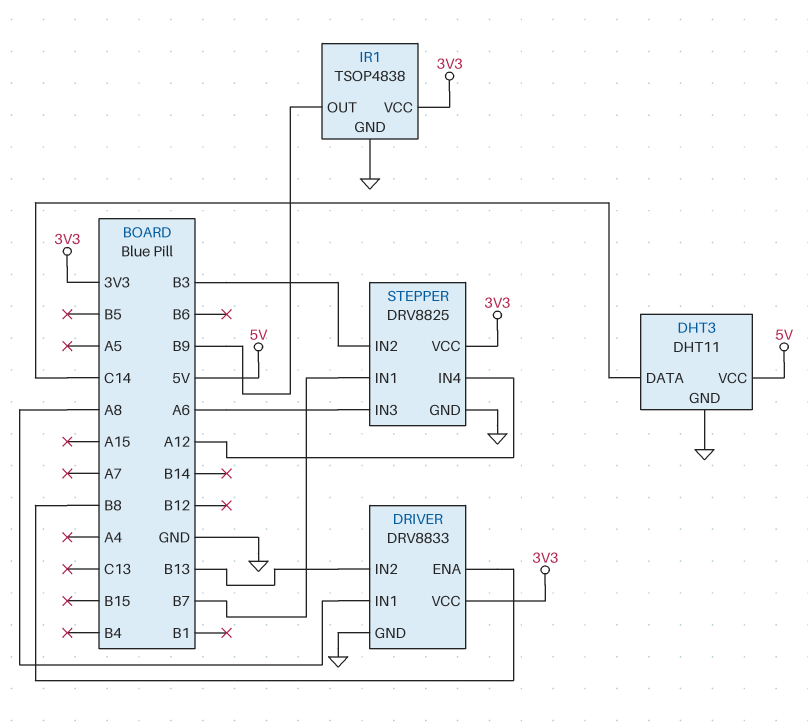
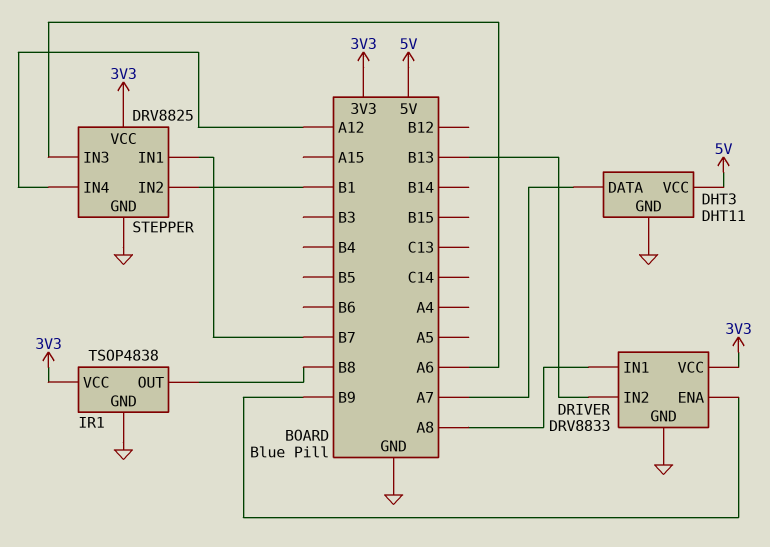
DHT3 pin DATA: C14 -> A7
DRIVER pin ENA: B8 -> B9
IR1 pin OUT: B9 -> B8
STEPPER pin IN2: B3 -> B1

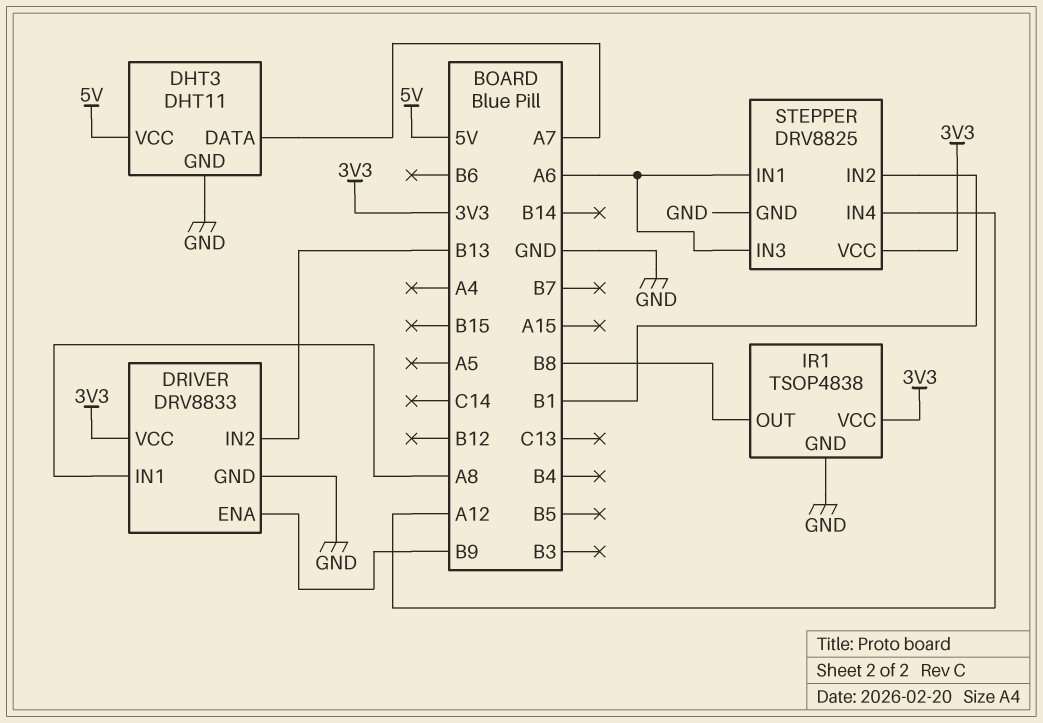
STEPPER pin IN1: B7 -> A6

